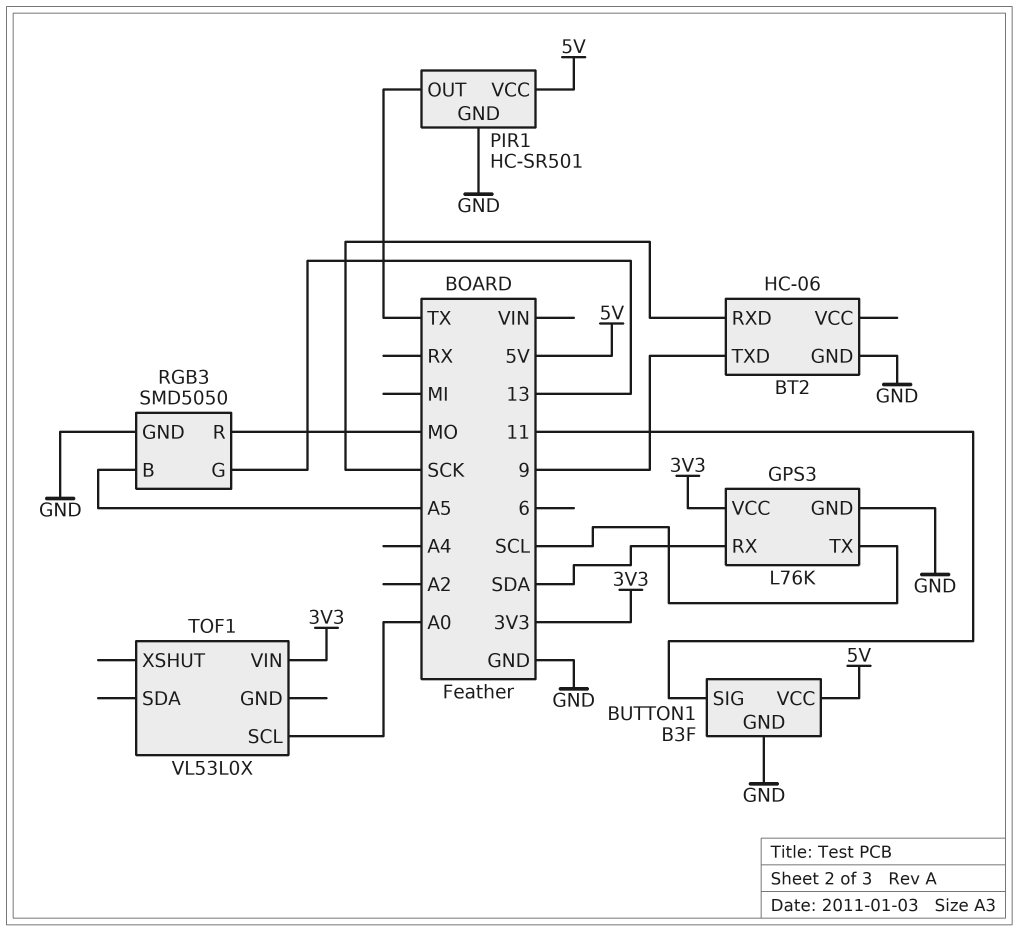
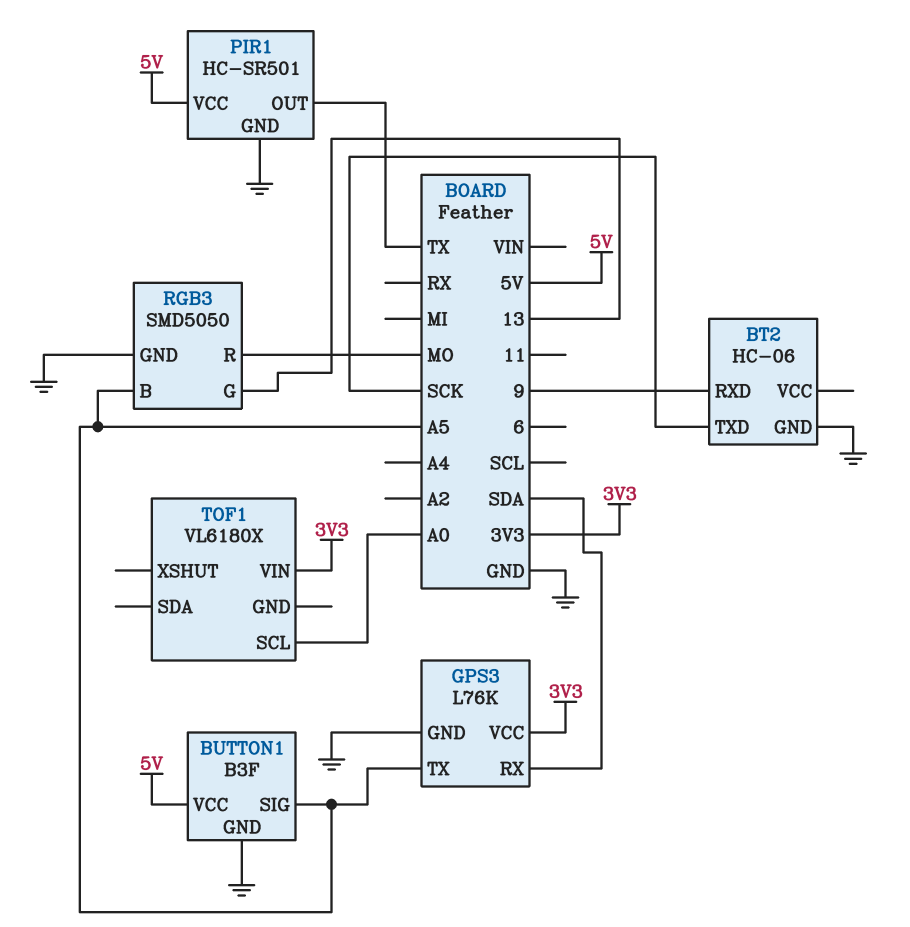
BT2 pin RXD: SCK -> 9
BT2 pin TXD: 9 -> SCK
BUTTON1 pin SIG: 11 -> A5
GPS3 pin TX: SCL -> A5
TOF1: VL53L0X -> VL6180X

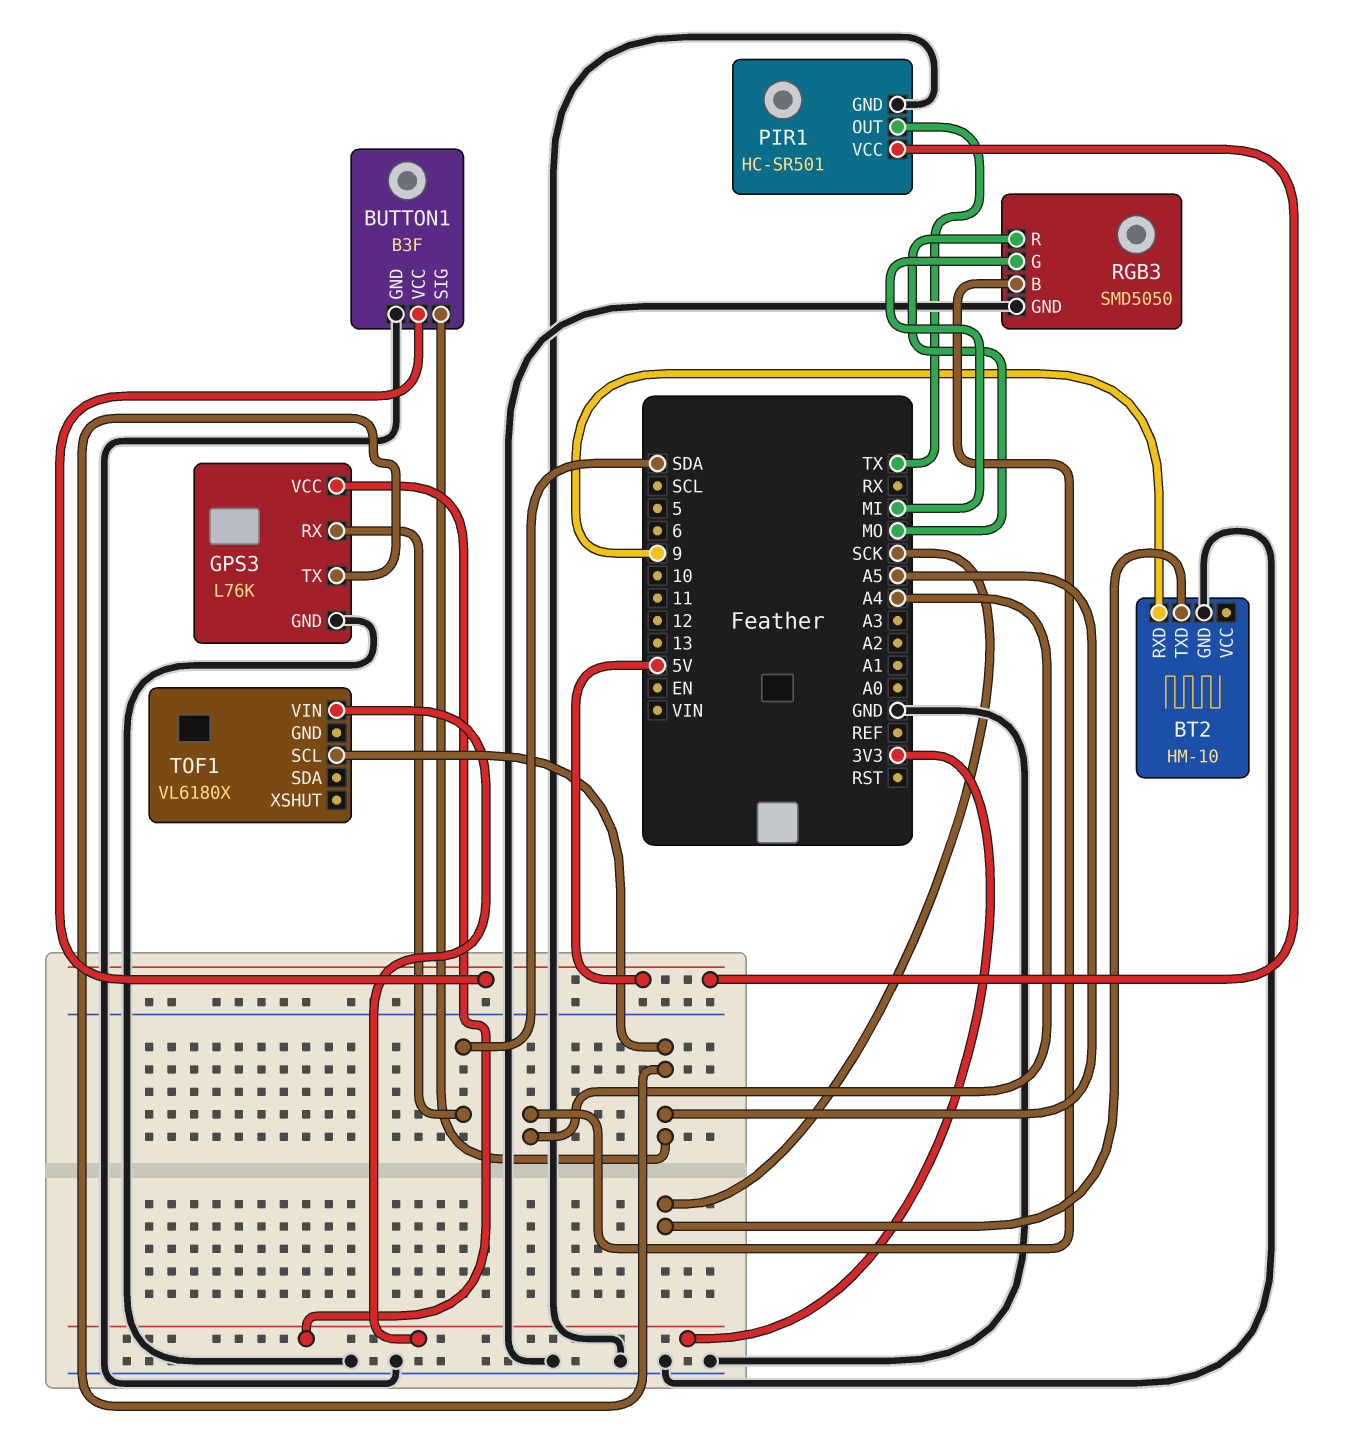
BT2: HC-06 -> HM-10
RGB3 pin B: A5 -> A4
RGB3 pin G: 13 -> MI
TOF1 pin SCL: A0 -> A5

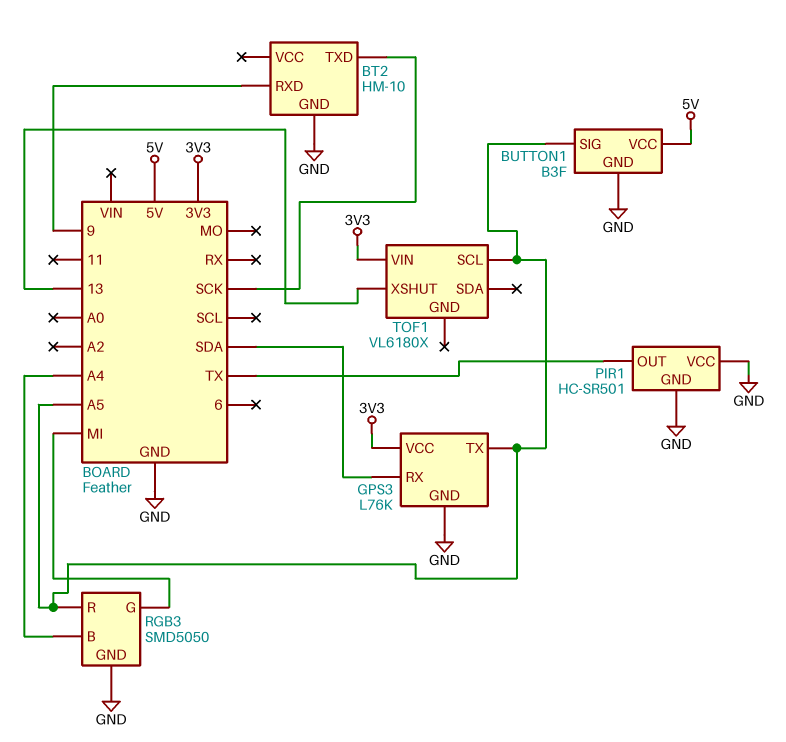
PIR1 pin VCC: 5V -> GND
RGB3 pin R: MO -> A5
TOF1 pin XSHUT: none -> 13

